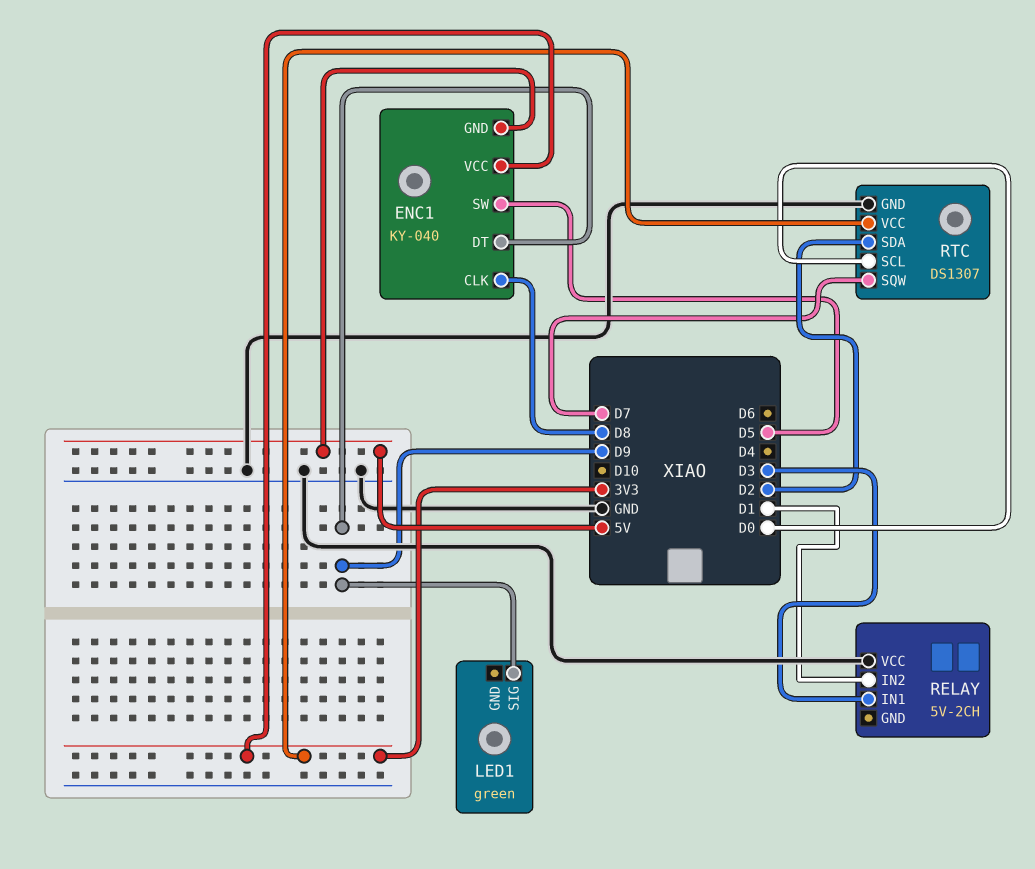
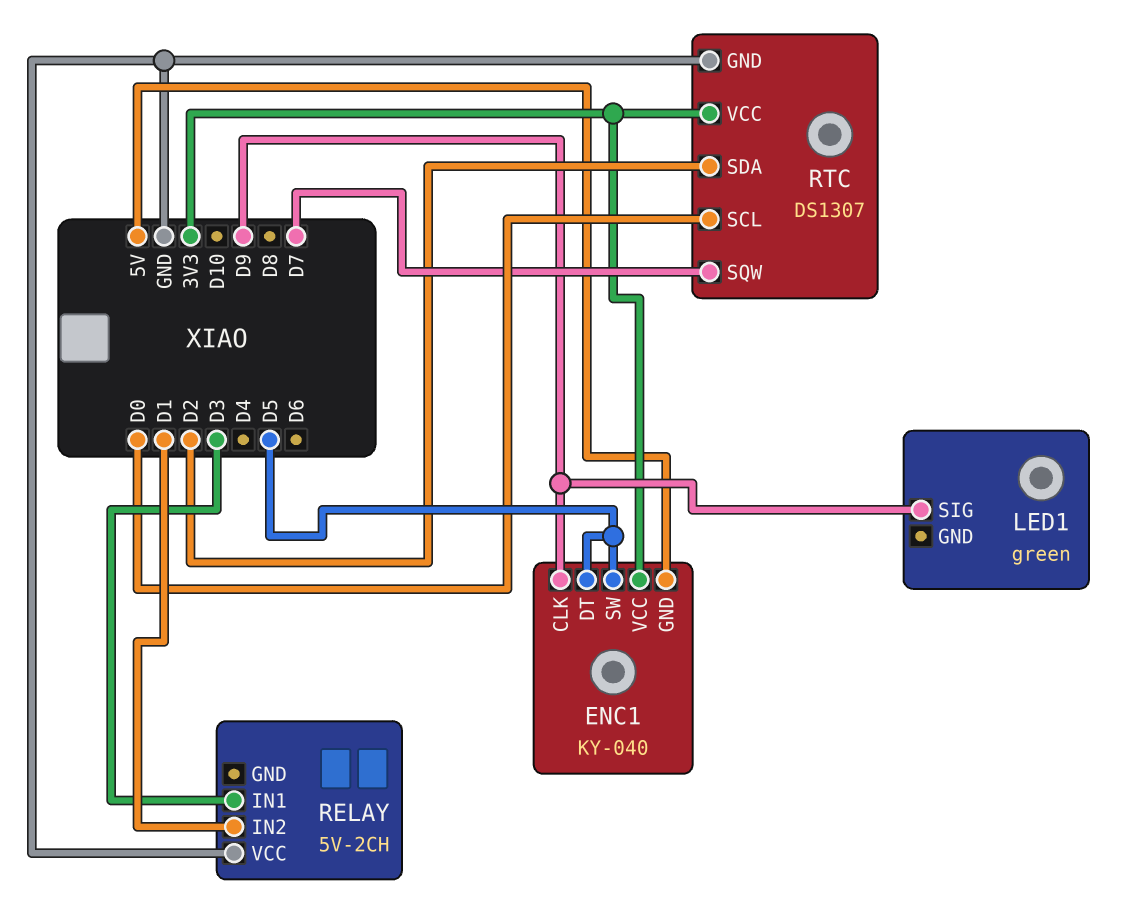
ENC1 pin CLK: D8 -> D9
ENC1 pin DT: D9 -> D5

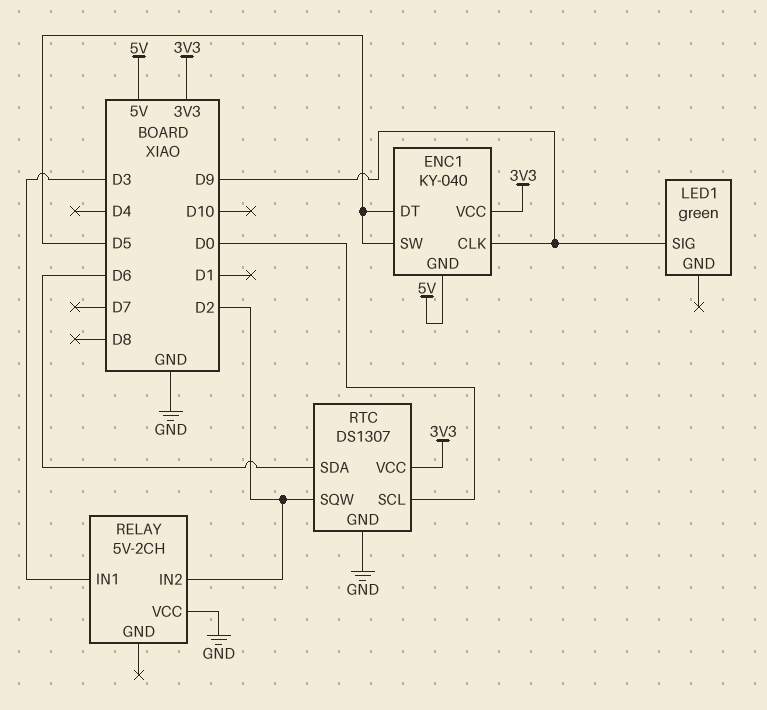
RELAY pin IN2: D1 -> D2
RTC pin SDA: D2 -> D6
RTC pin SQW: D7 -> D2

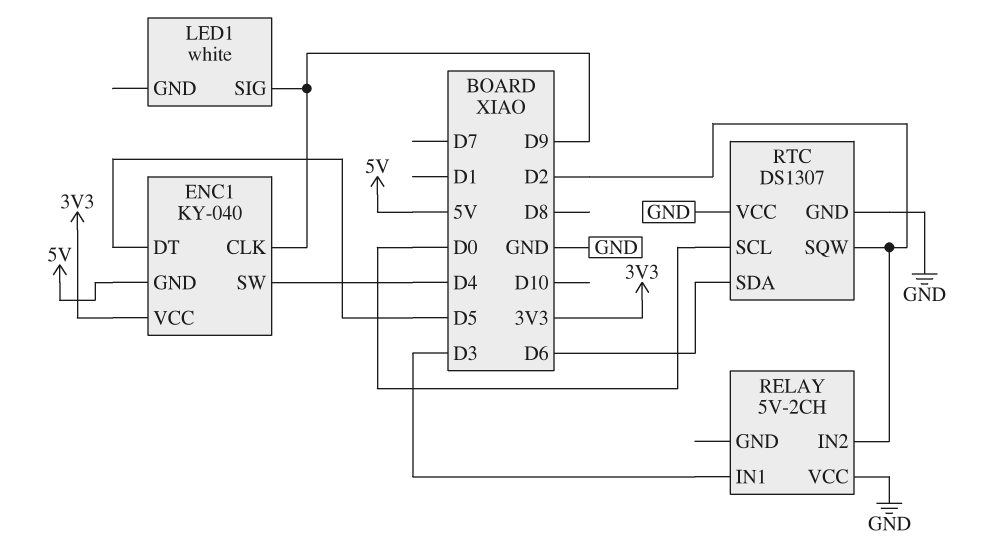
ENC1 pin SW: D5 -> D4
LED1: green -> white
RTC pin VCC: 3V3 -> GND

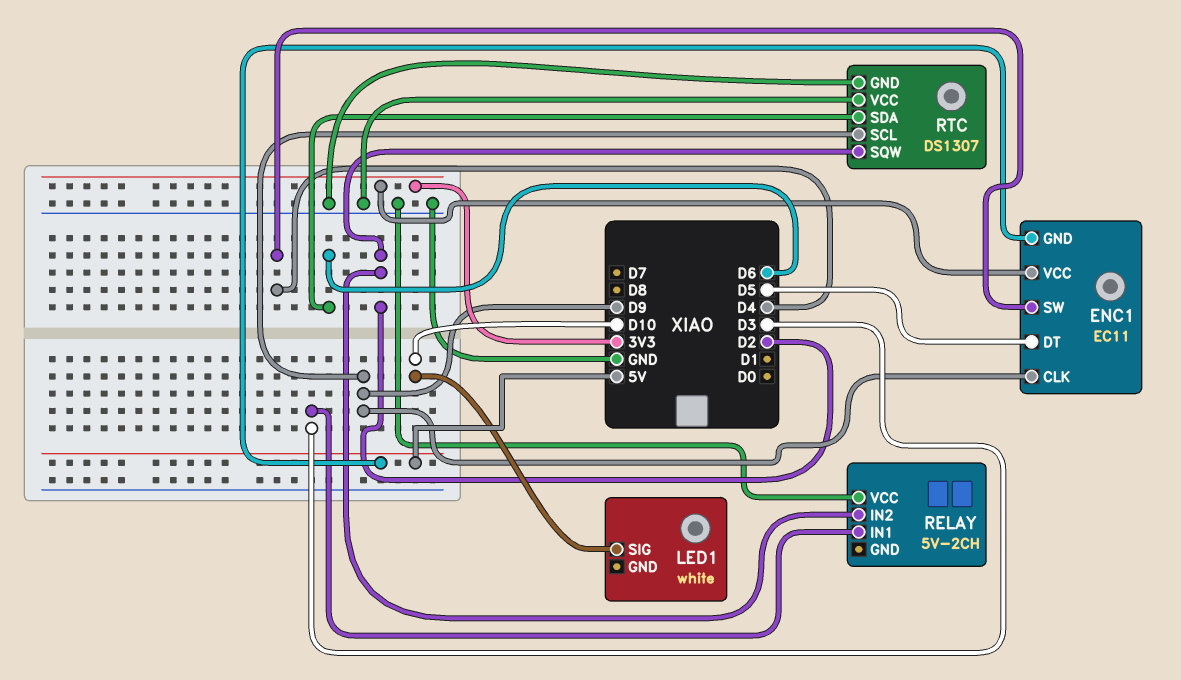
ENC1: KY-040 -> EC11
LED1 pin SIG: D9 -> D10
RTC pin SCL: D0 -> D9

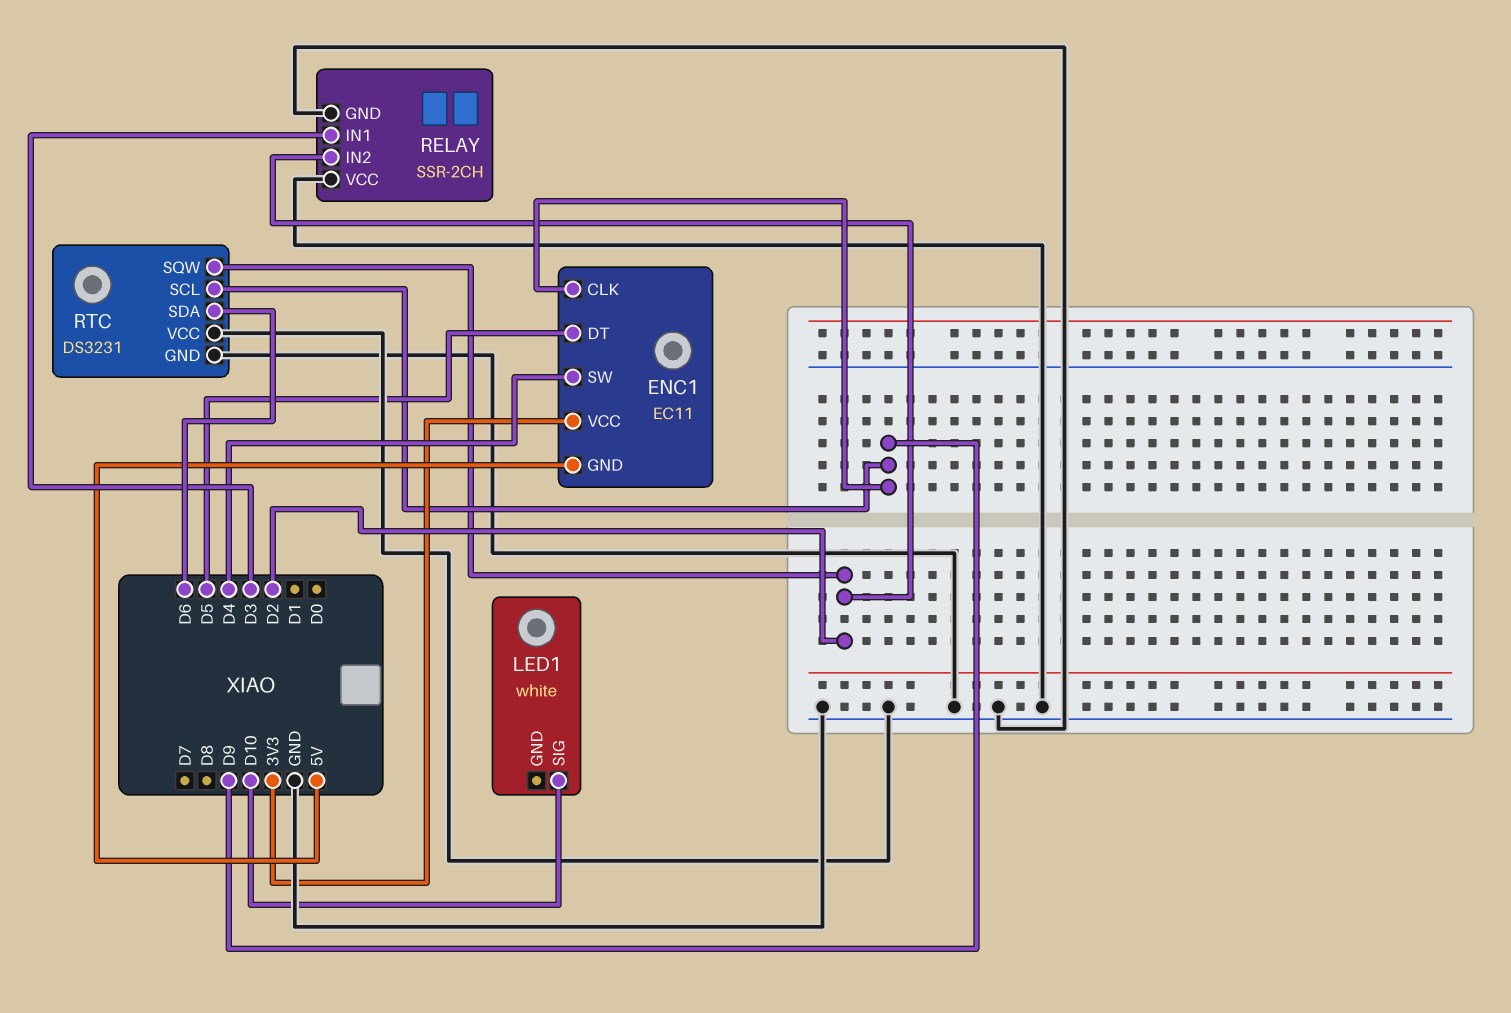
RELAY: 5V-2CH -> SSR-2CH
RELAY pin GND: none -> GND
RTC: DS1307 -> DS3231

